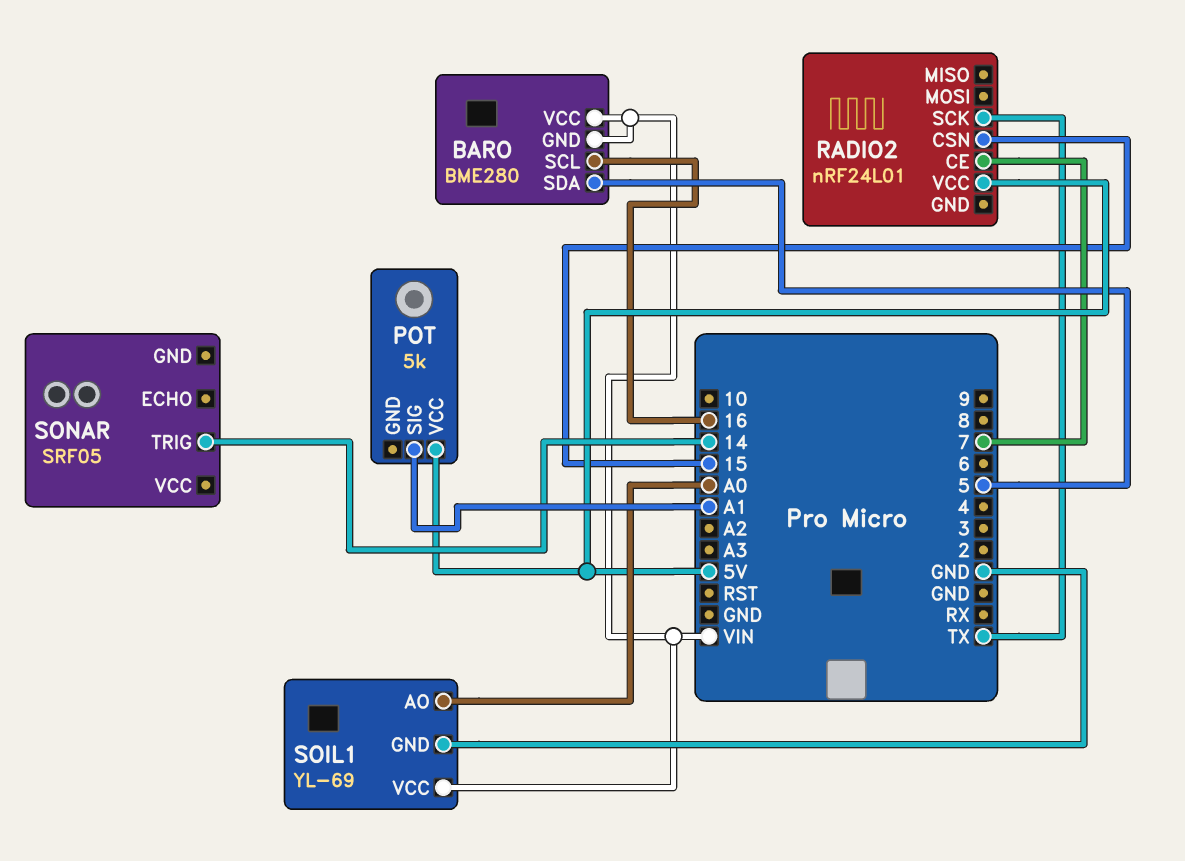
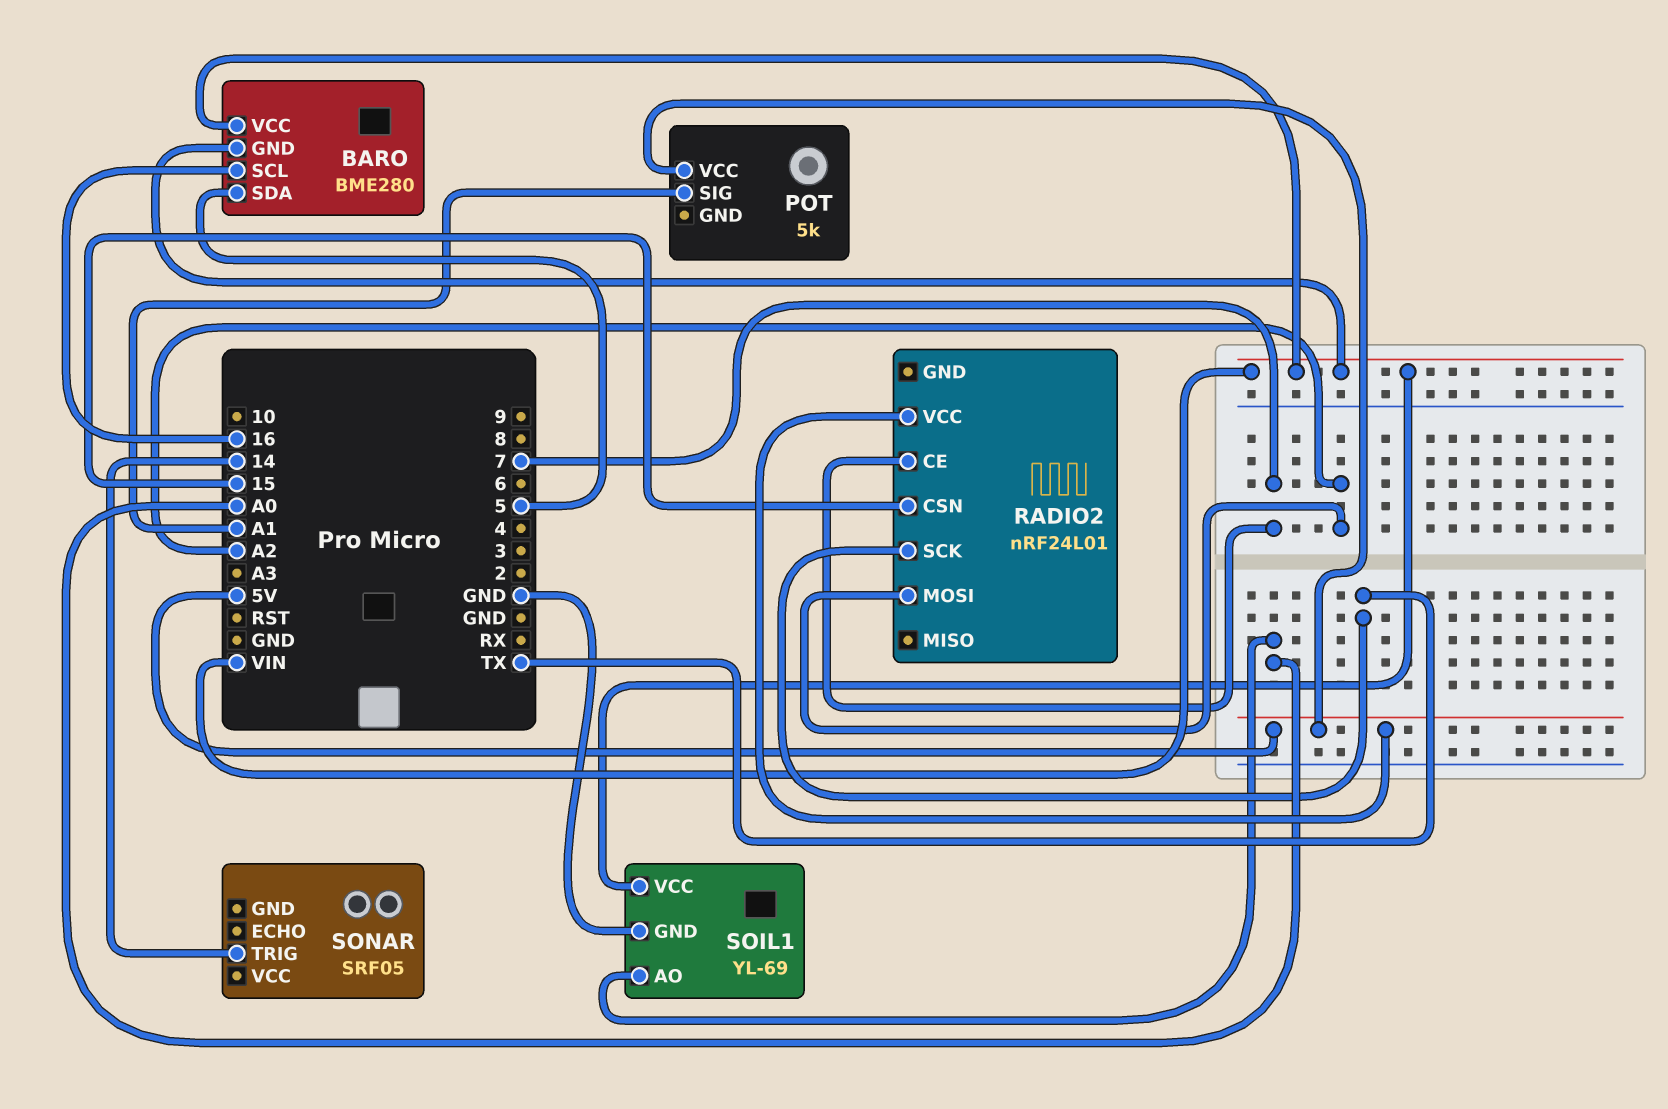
RADIO2 pin MOSI: none -> A2

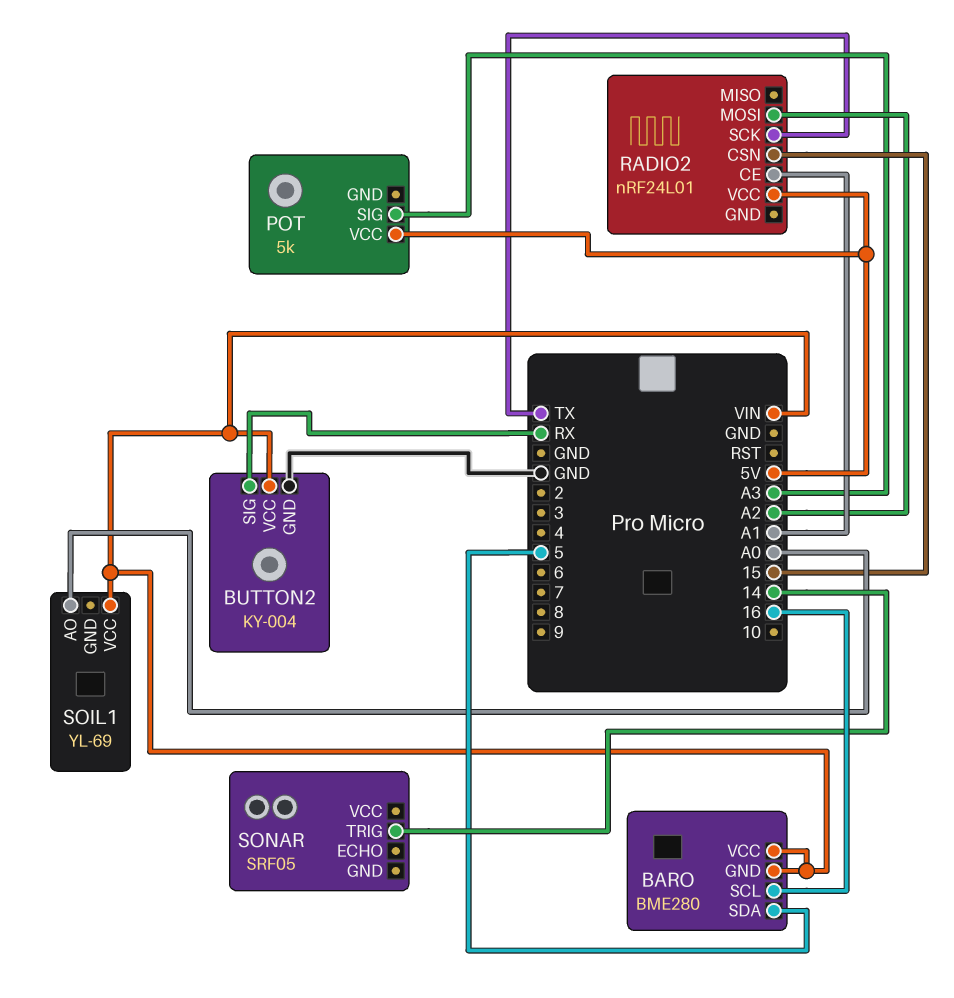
BUTTON2: none -> KY-004
BUTTON2 pin GND: none -> GND
BUTTON2 pin SIG: none -> RX
BUTTON2 pin VCC: none -> VIN
POT pin SIG: A1 -> A3
RADIO2 pin CE: 7 -> A1
SOIL1 pin GND: GND -> none

